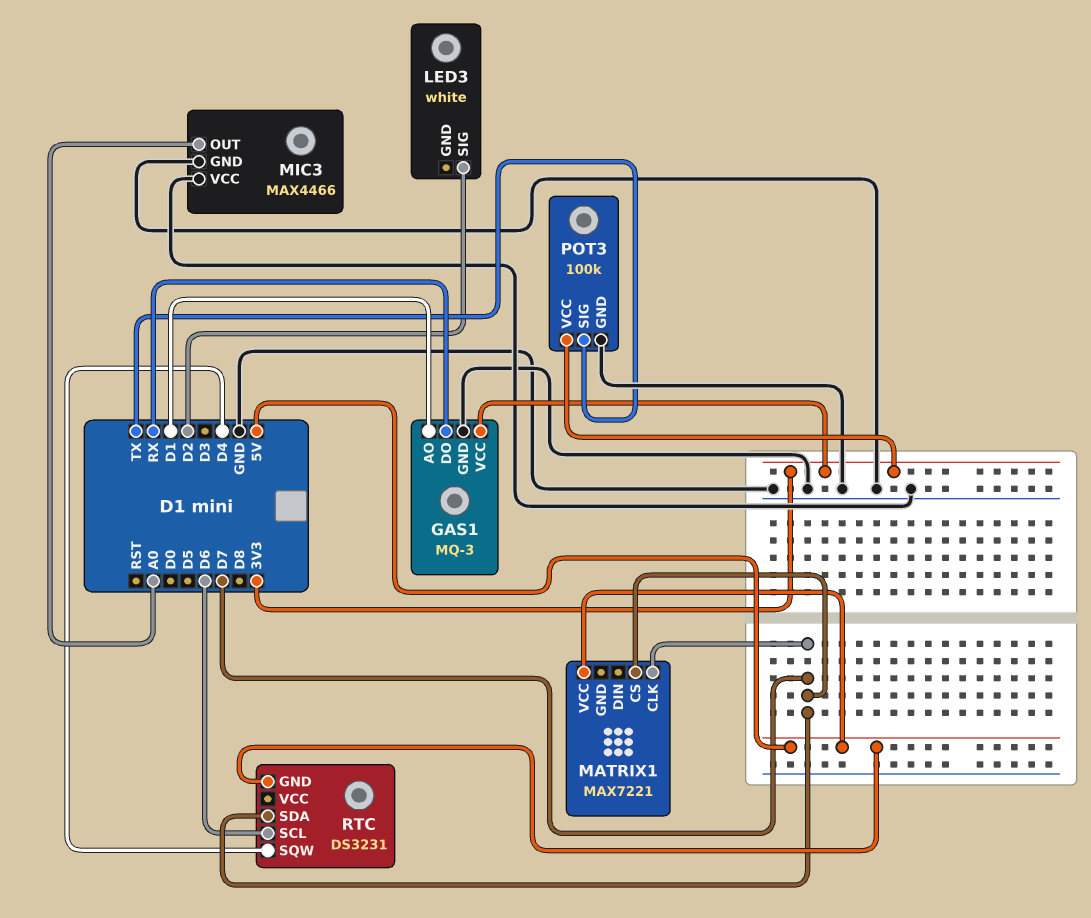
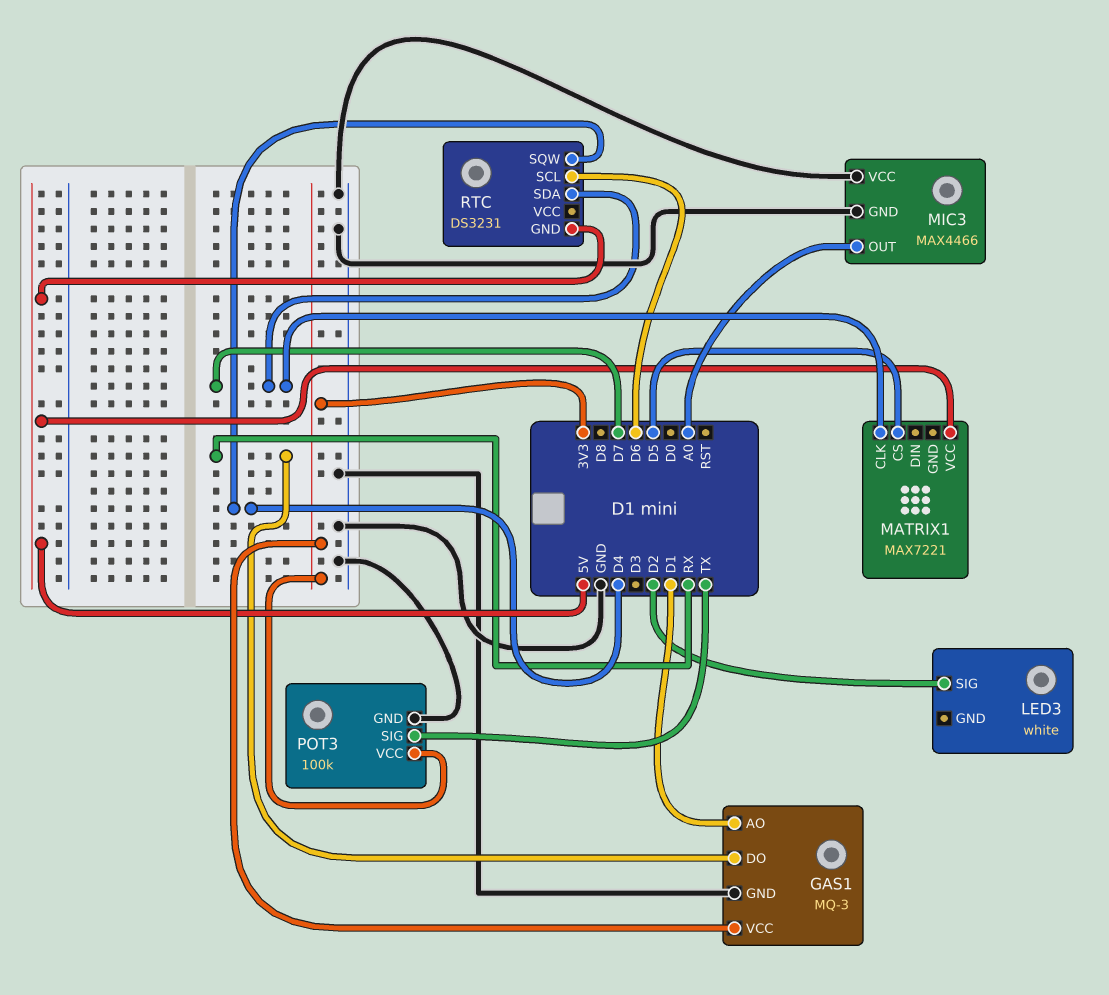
MATRIX1 pin CS: D7 -> D5

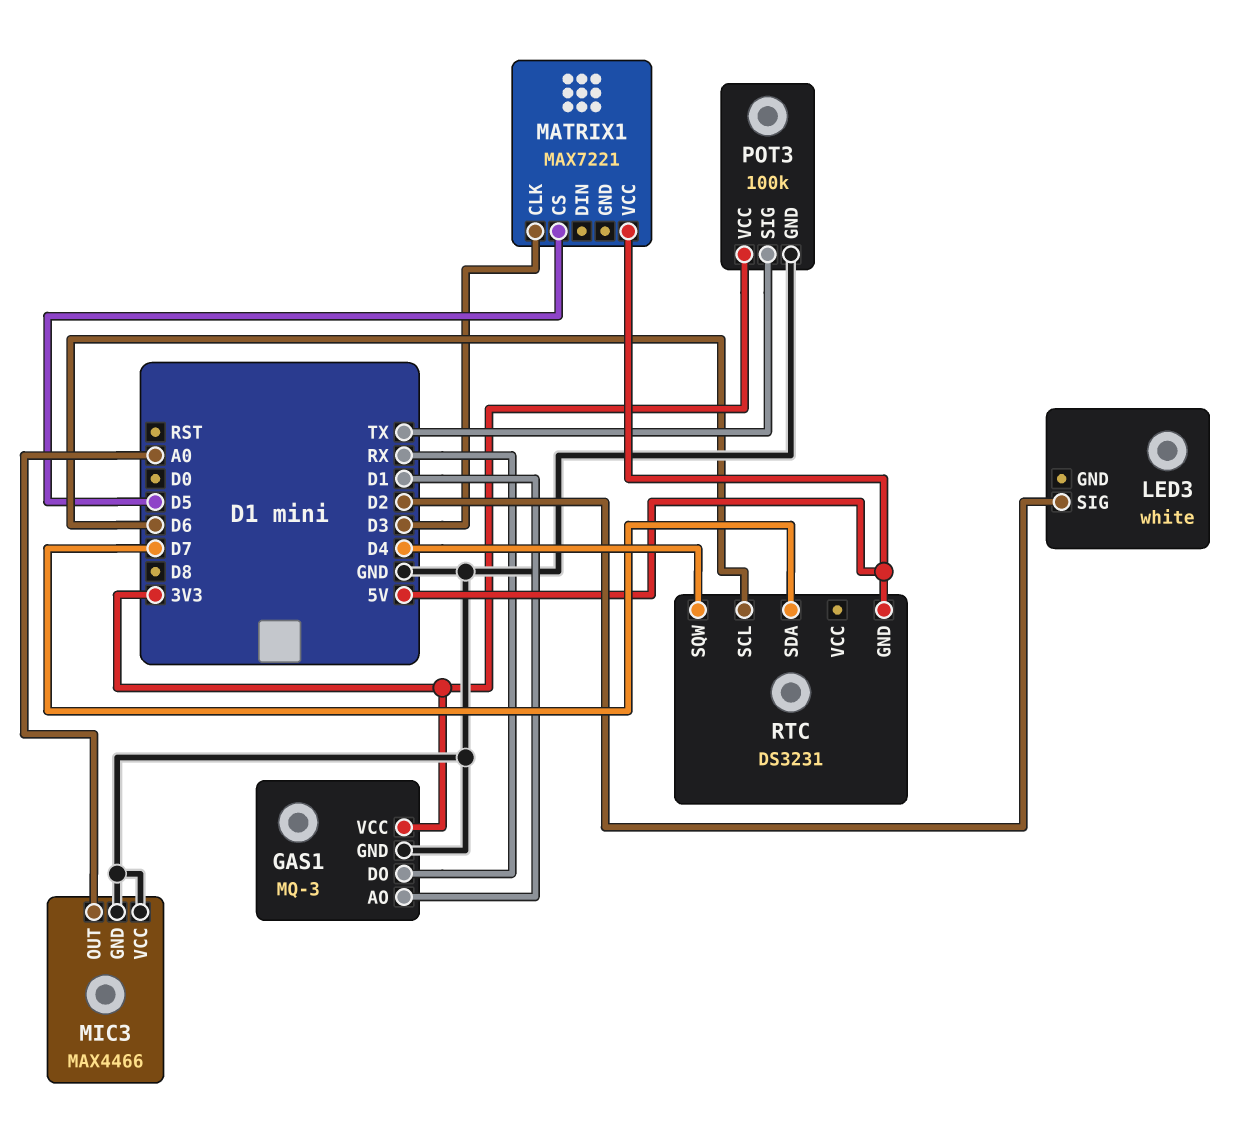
MATRIX1 pin CLK: D7 -> D3

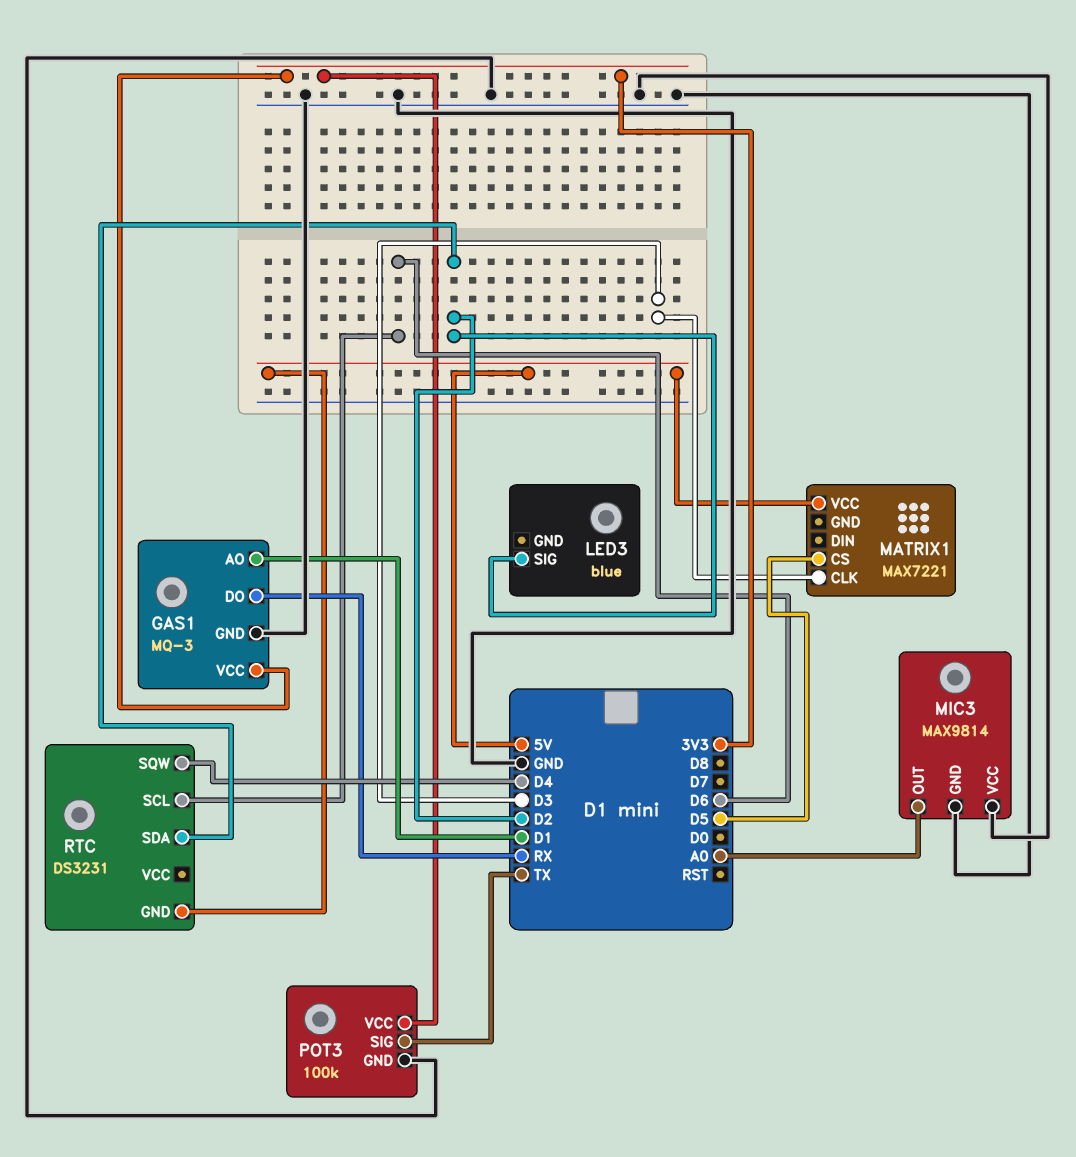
LED3: white -> blue
MIC3: MAX4466 -> MAX9814
RTC pin SDA: D7 -> D2

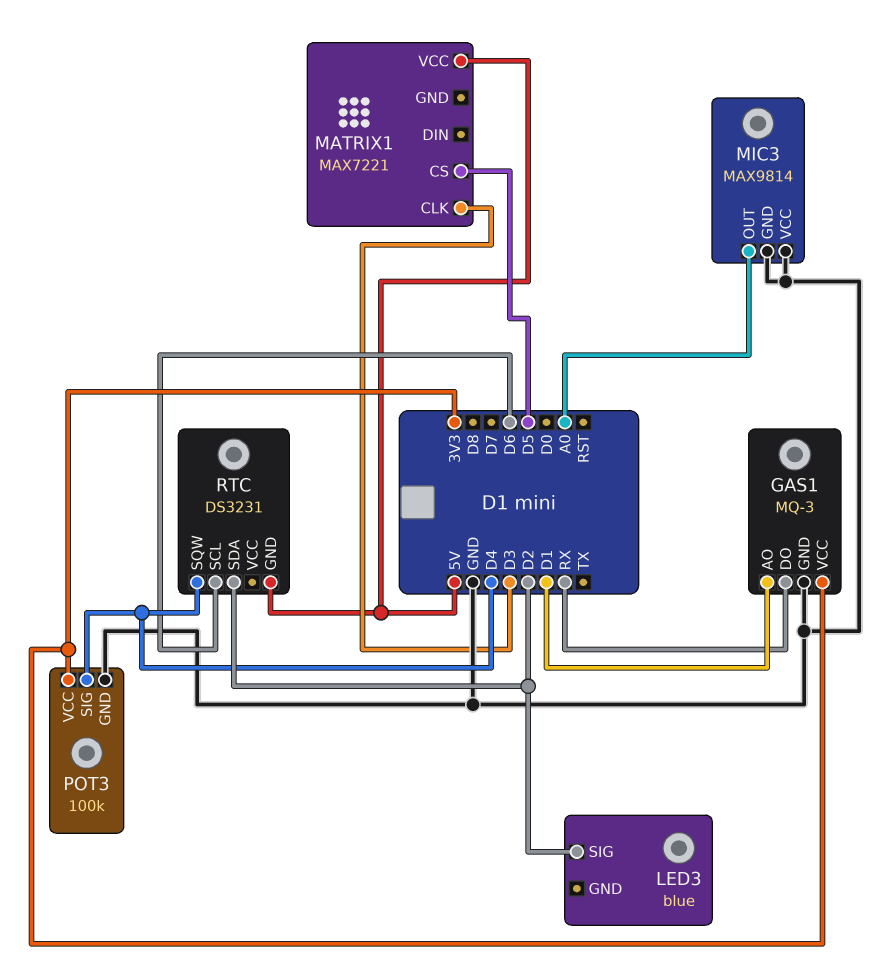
POT3 pin SIG: TX -> D4

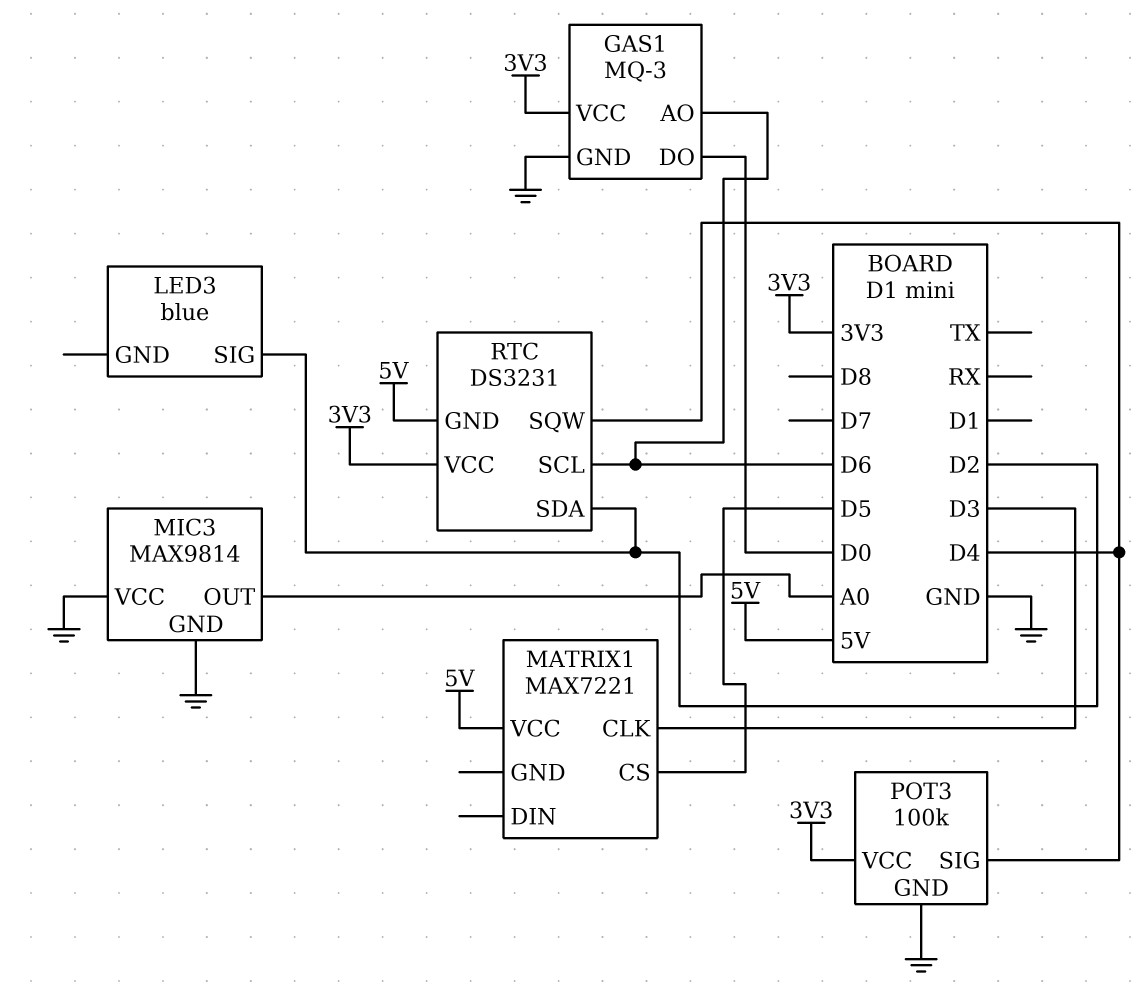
GAS1 pin AO: D1 -> D6
GAS1 pin DO: RX -> D0
RTC pin VCC: none -> 3V3

